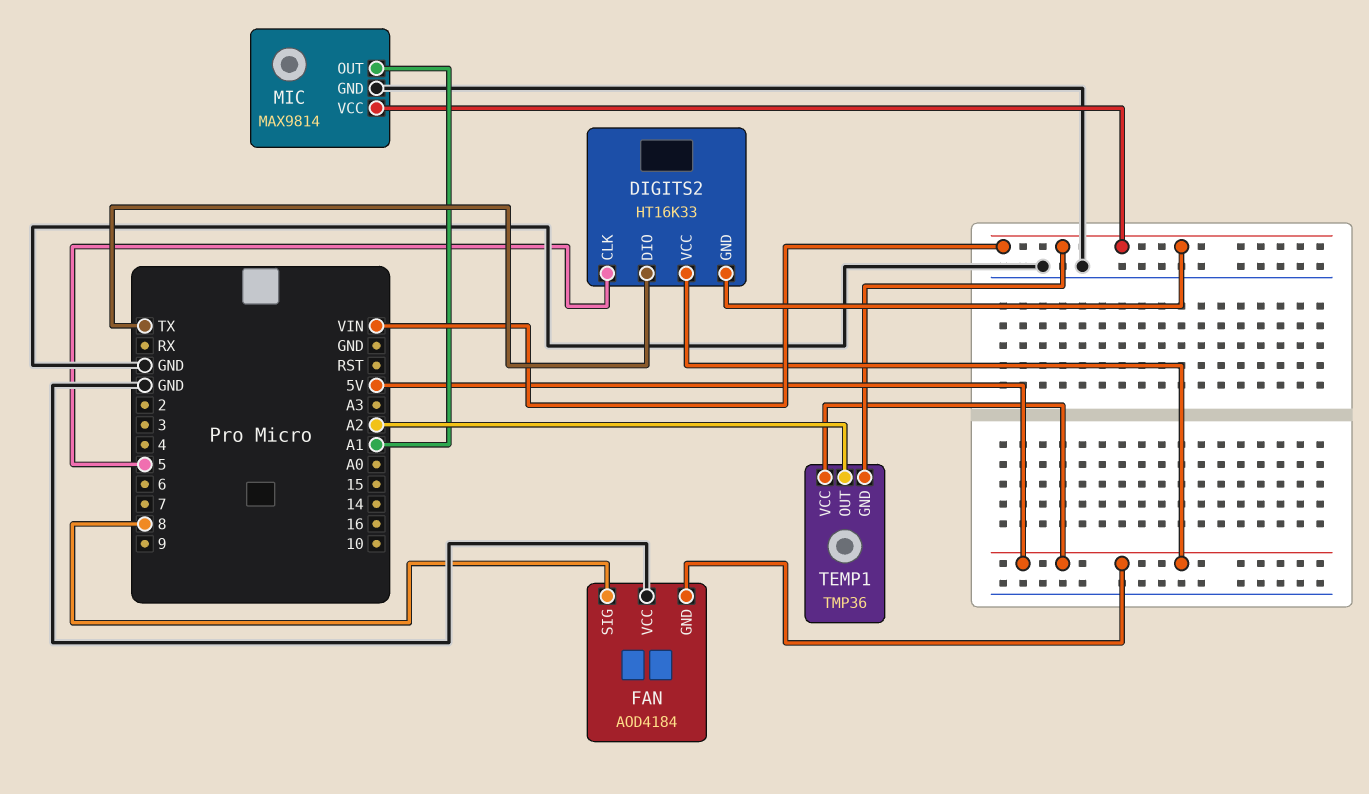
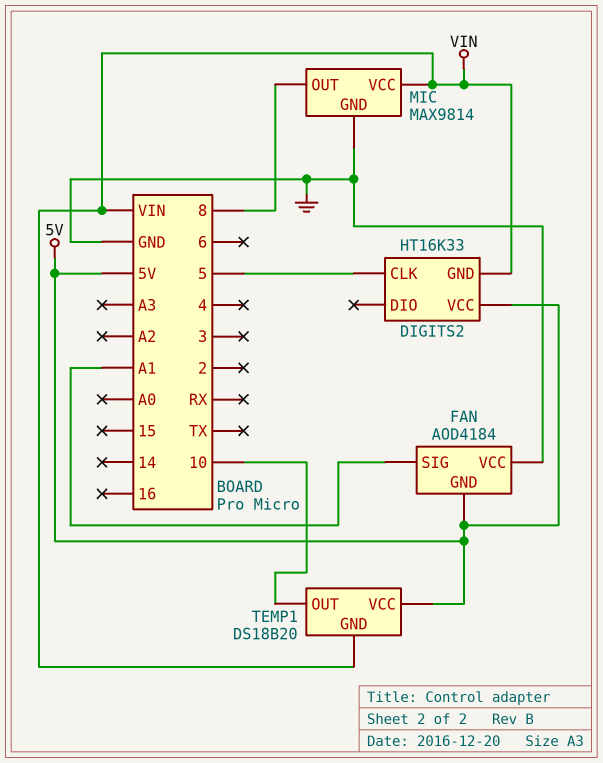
DIGITS2 pin DIO: TX -> none
FAN pin SIG: 8 -> A1
MIC pin OUT: A1 -> 8
TEMP1: TMP36 -> DS18B20
TEMP1 pin OUT: A2 -> 10

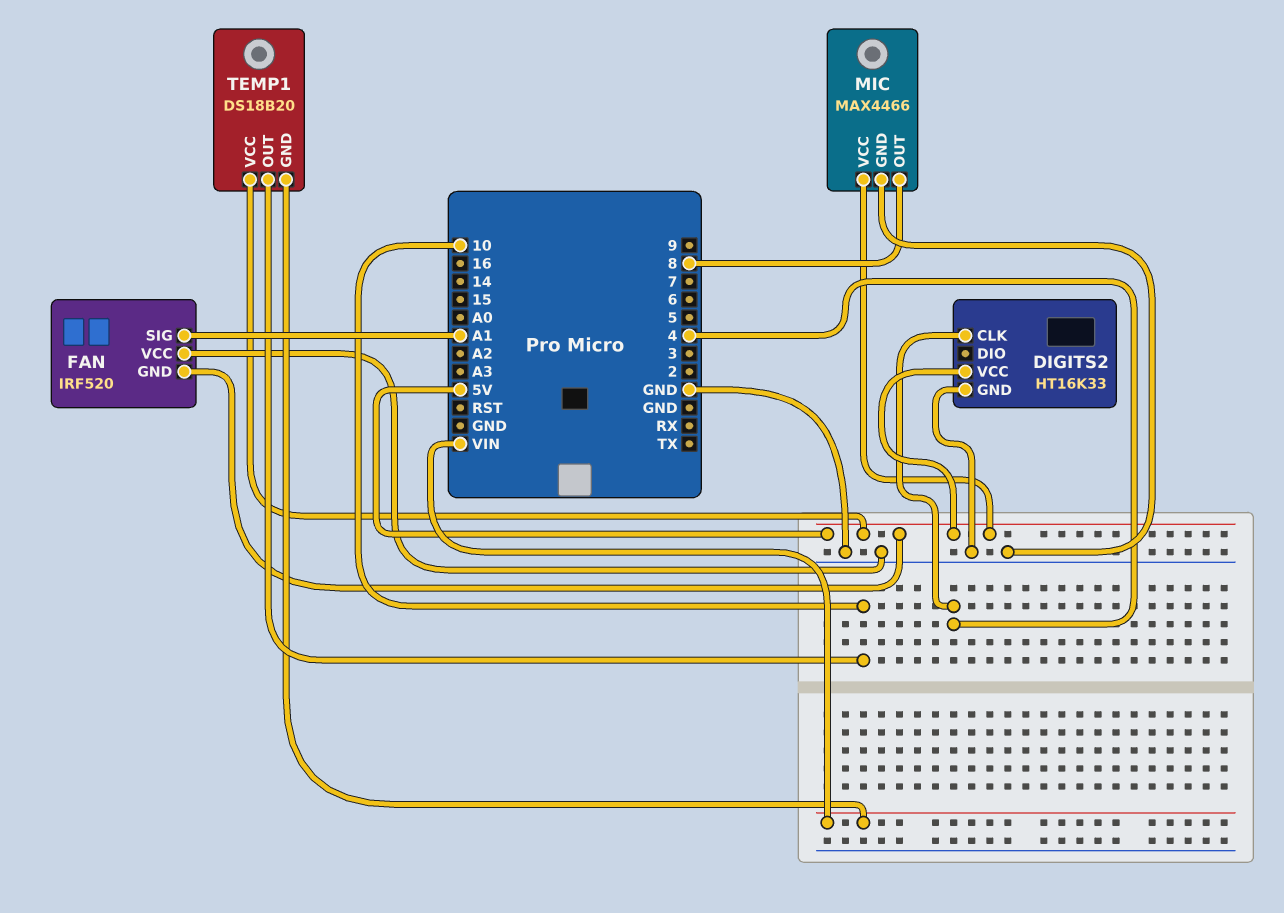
DIGITS2 pin CLK: 5 -> 4
DIGITS2 pin GND: VIN -> GND
FAN: AOD4184 -> IRF520
MIC: MAX9814 -> MAX4466
MIC pin VCC: VIN -> 5V

